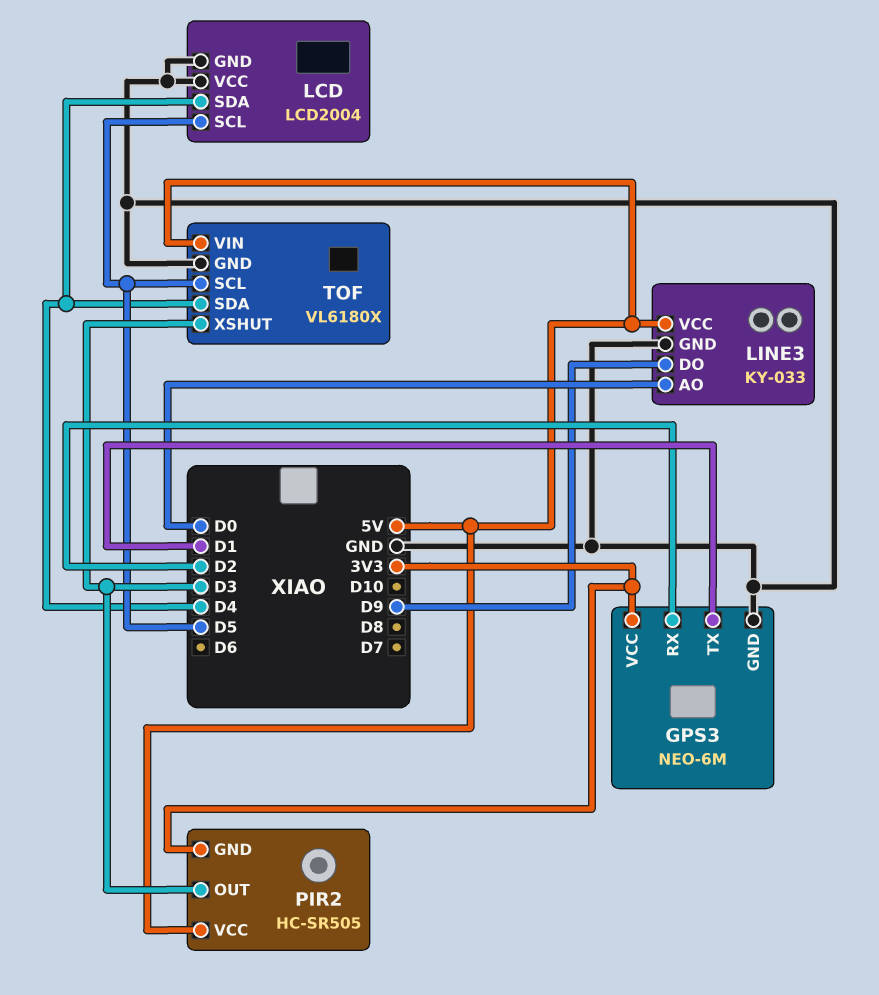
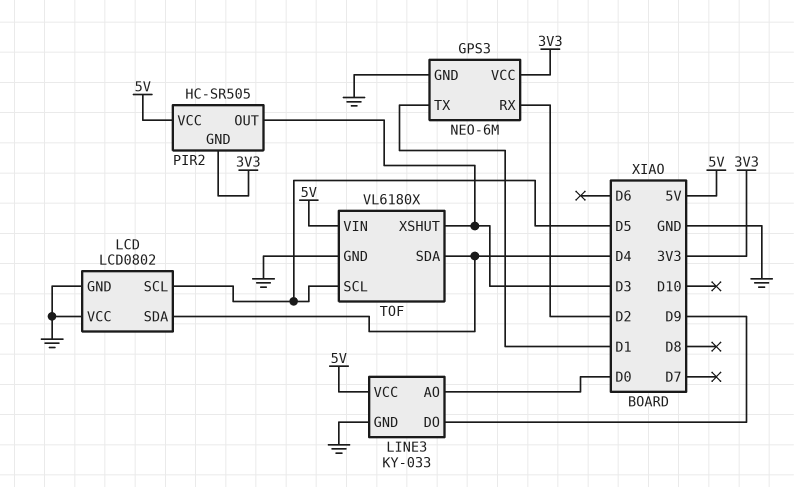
LCD: LCD2004 -> LCD0802

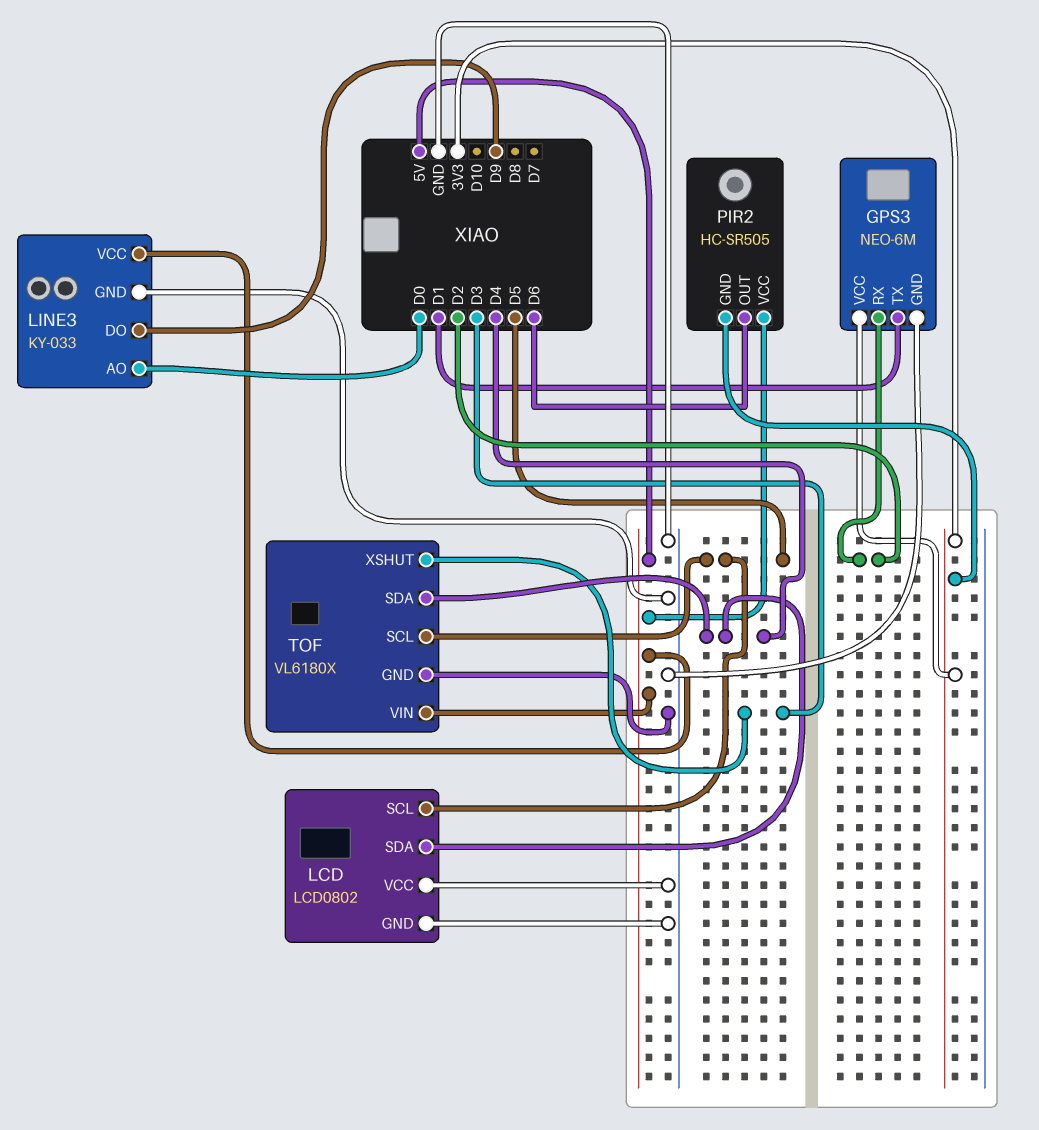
PIR2 pin OUT: D3 -> D6

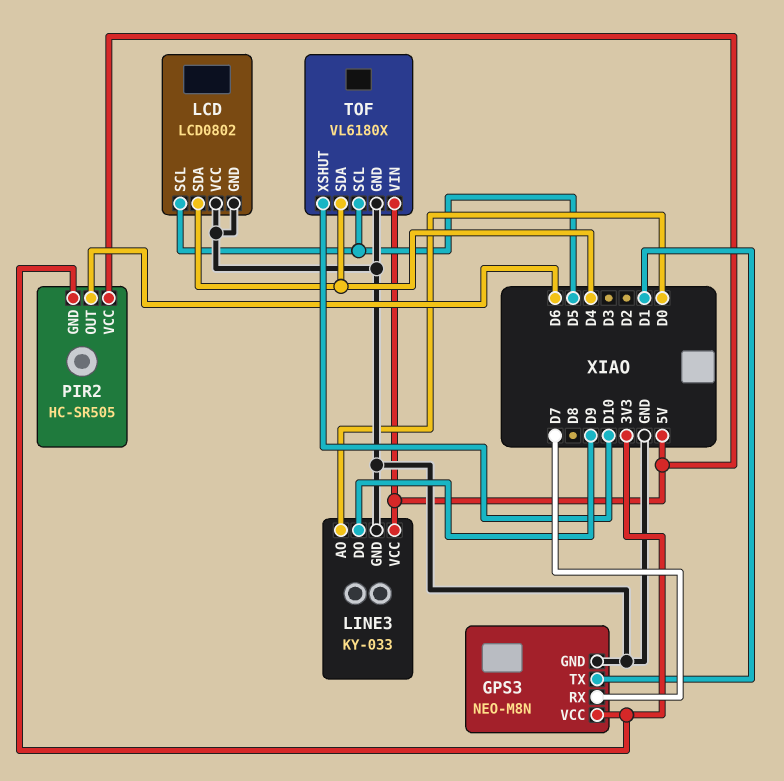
GPS3: NEO-6M -> NEO-M8N
GPS3 pin RX: D2 -> D7
TOF pin XSHUT: D3 -> D10

